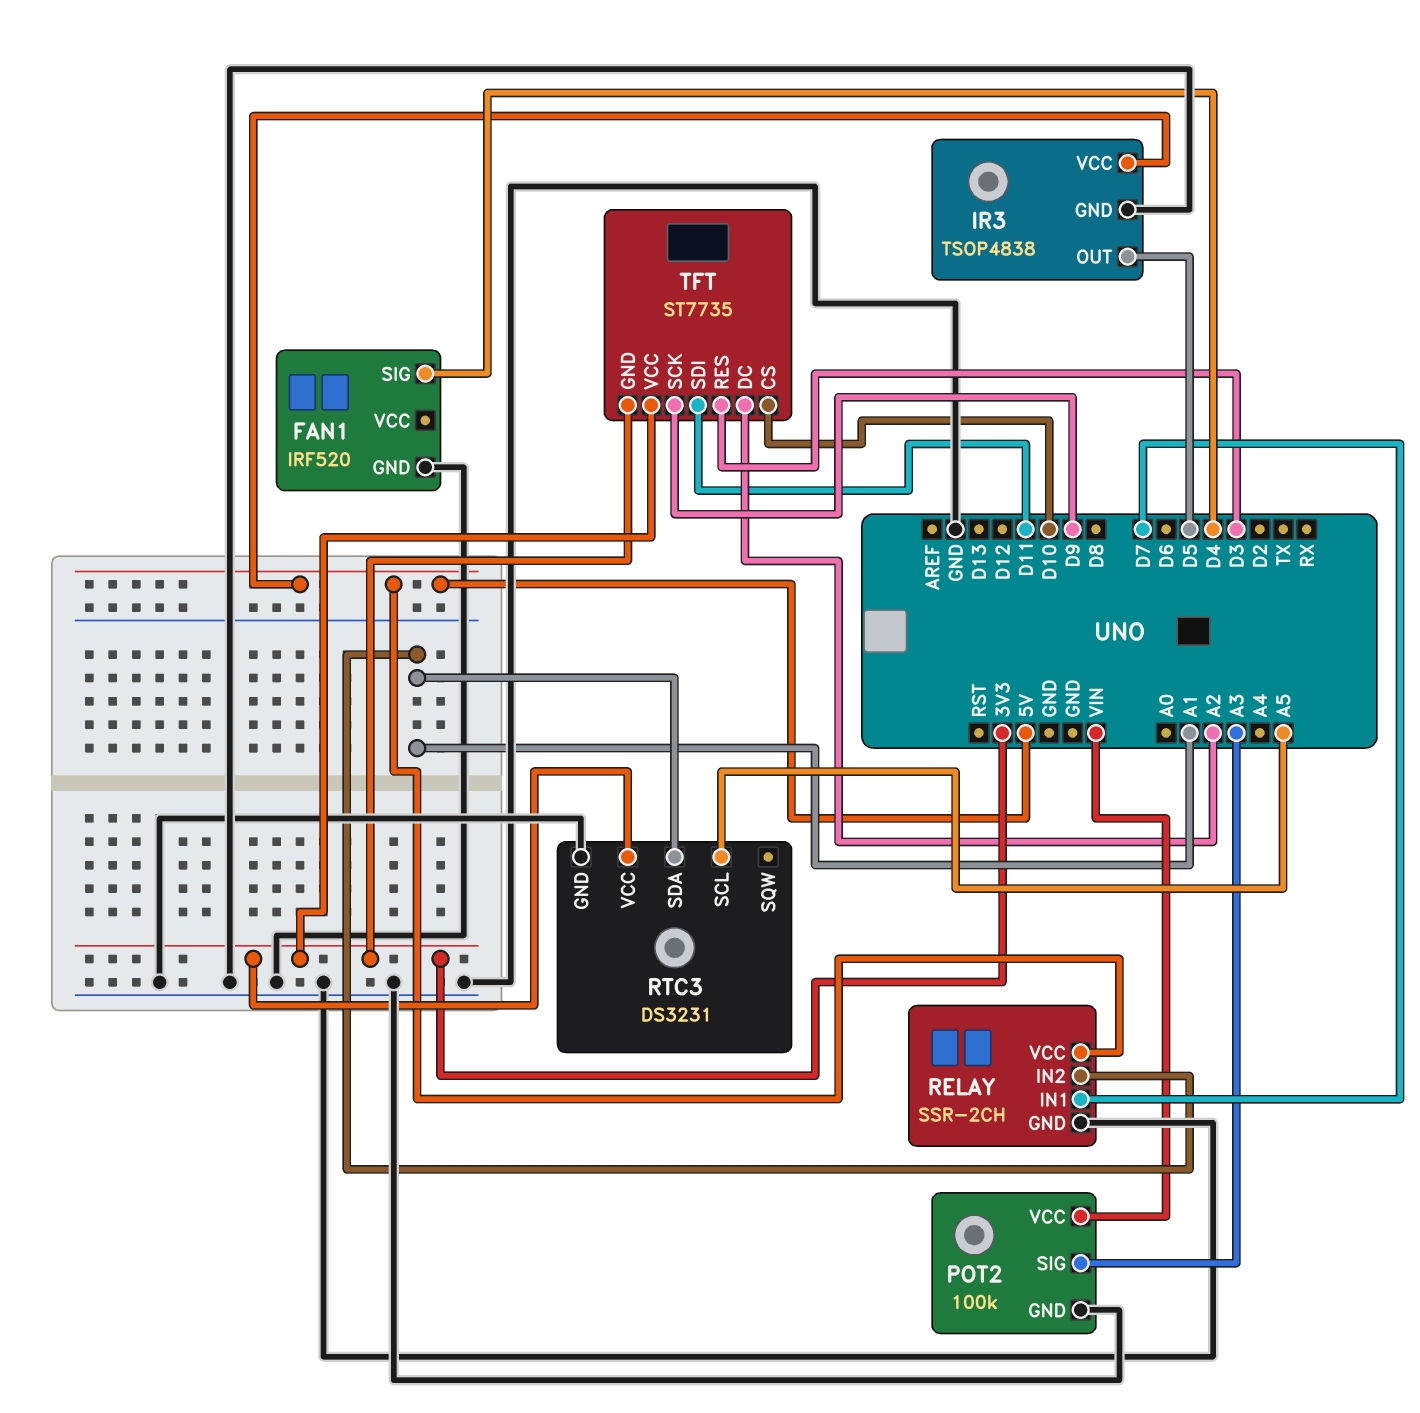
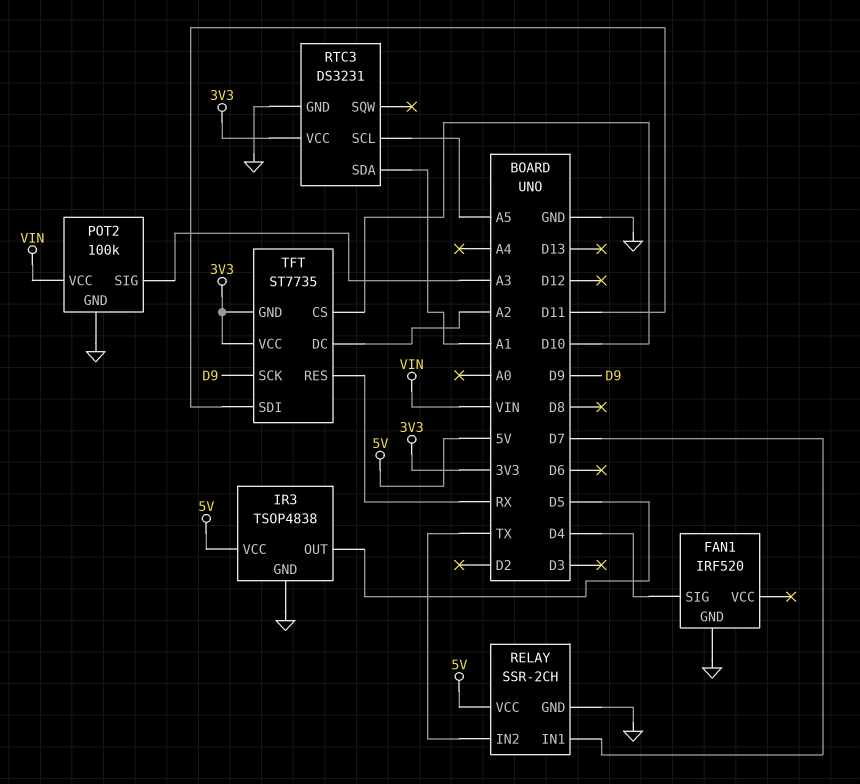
RELAY pin IN2: A1 -> TX
TFT pin RES: D3 -> RX

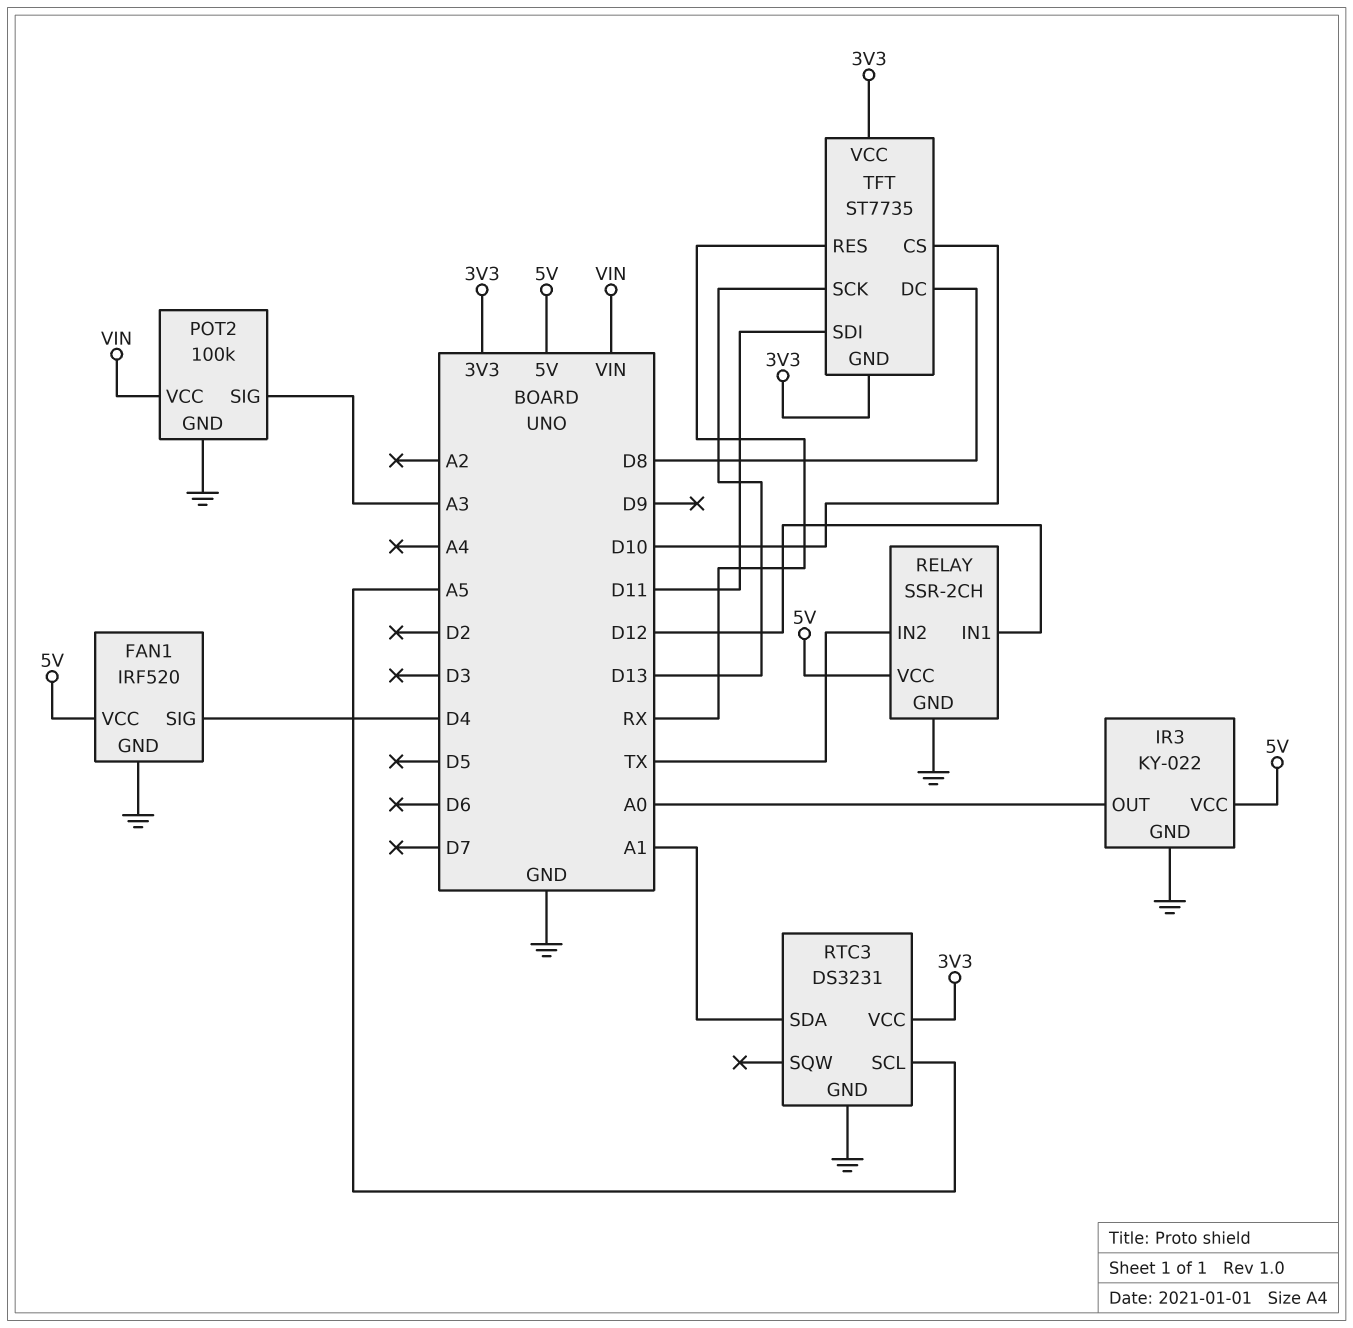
FAN1 pin VCC: none -> 5V
IR3: TSOP4838 -> KY-022
IR3 pin OUT: D5 -> A0
RELAY pin IN1: D7 -> D12
TFT pin DC: A2 -> D8
TFT pin SCK: D9 -> D13

